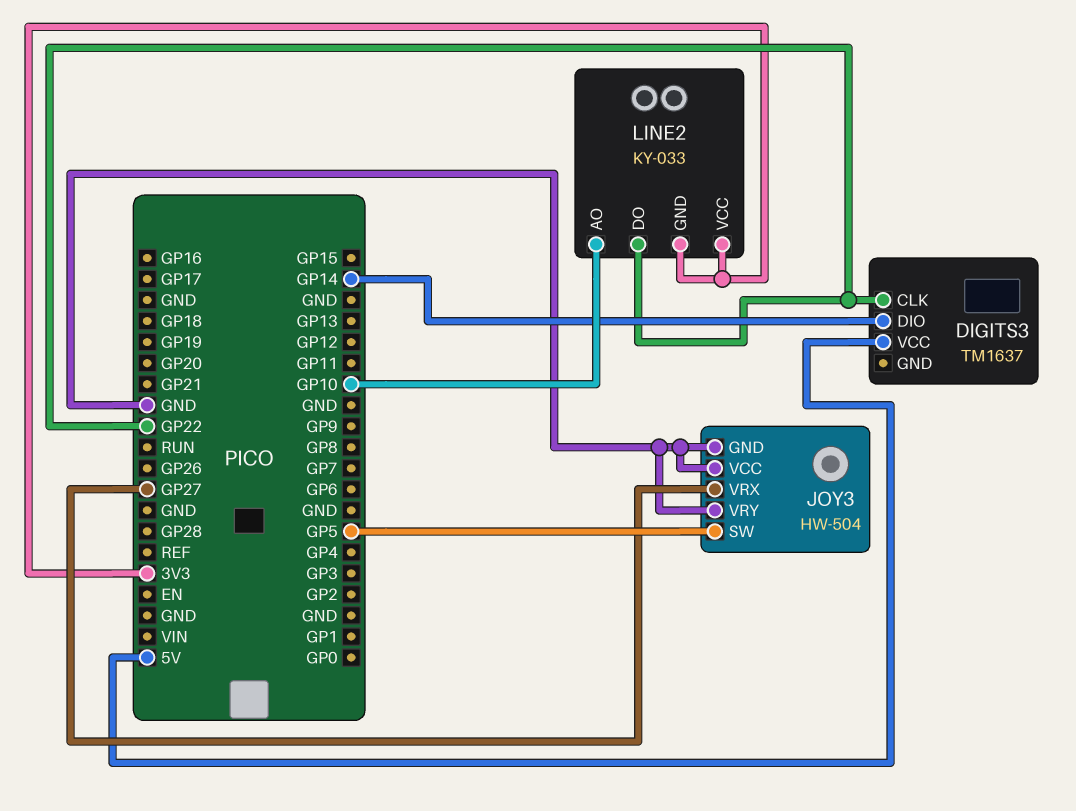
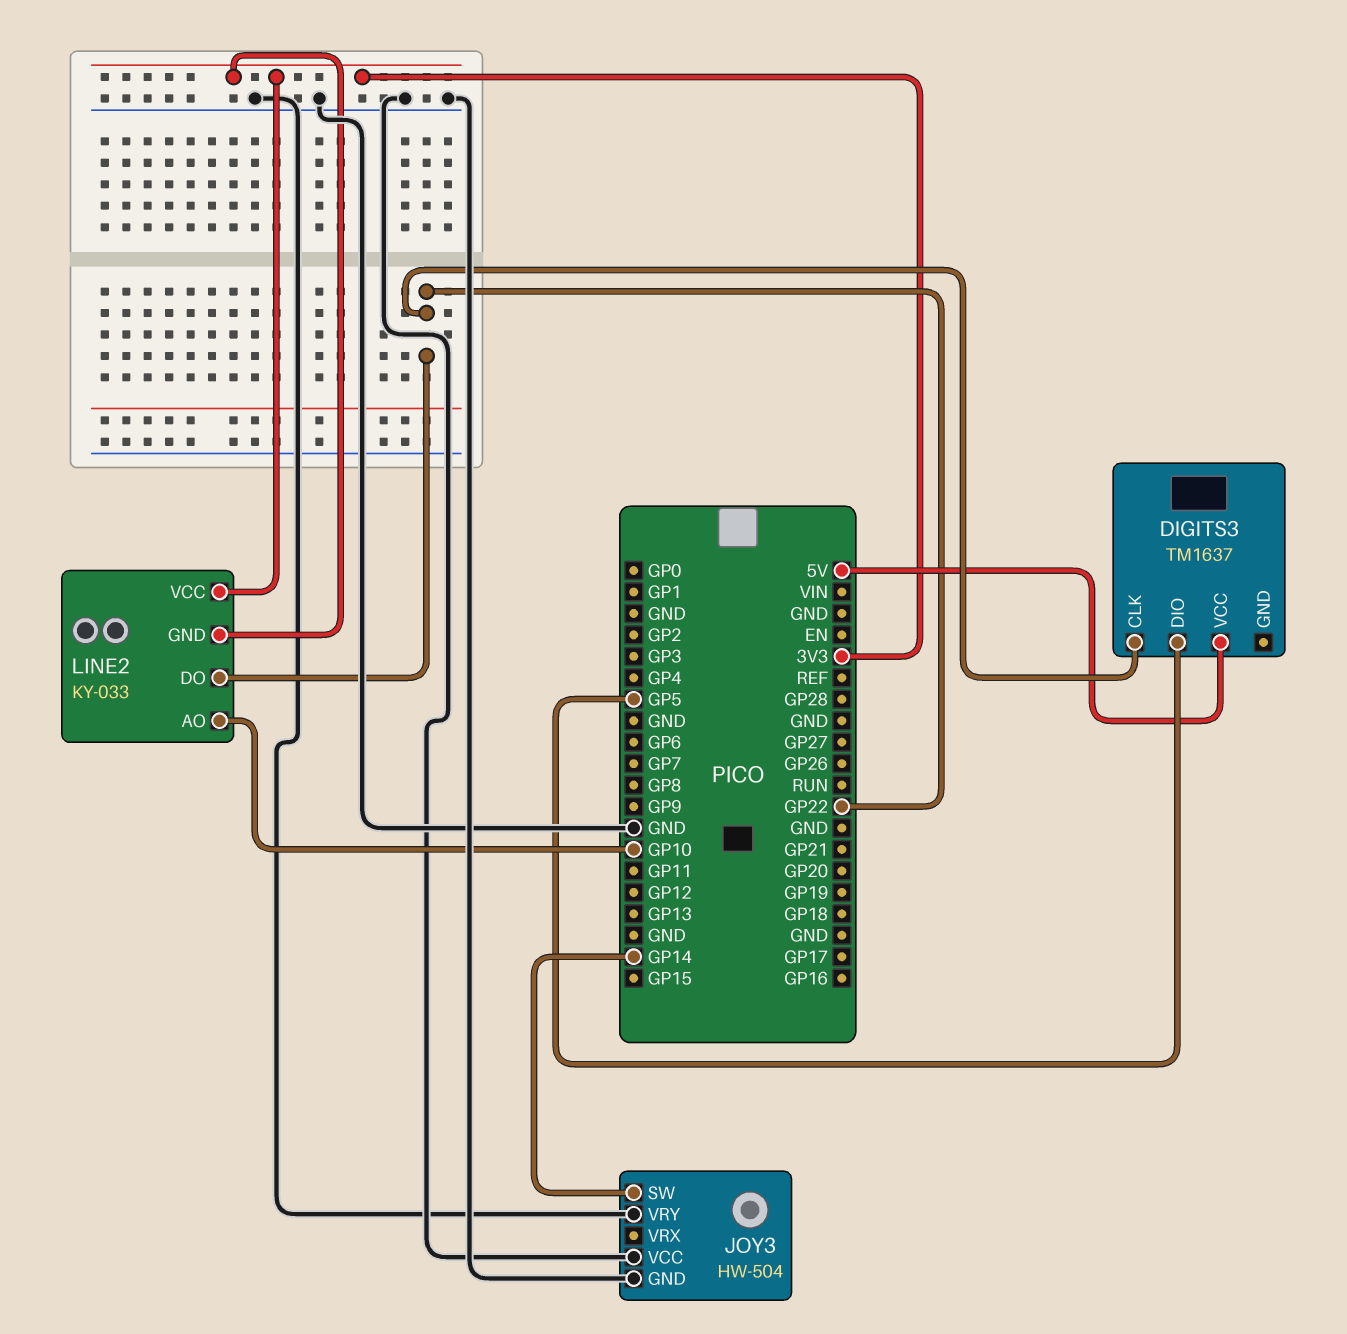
DIGITS3 pin DIO: GP14 -> GP5
JOY3 pin SW: GP5 -> GP14
JOY3 pin VRX: GP27 -> none

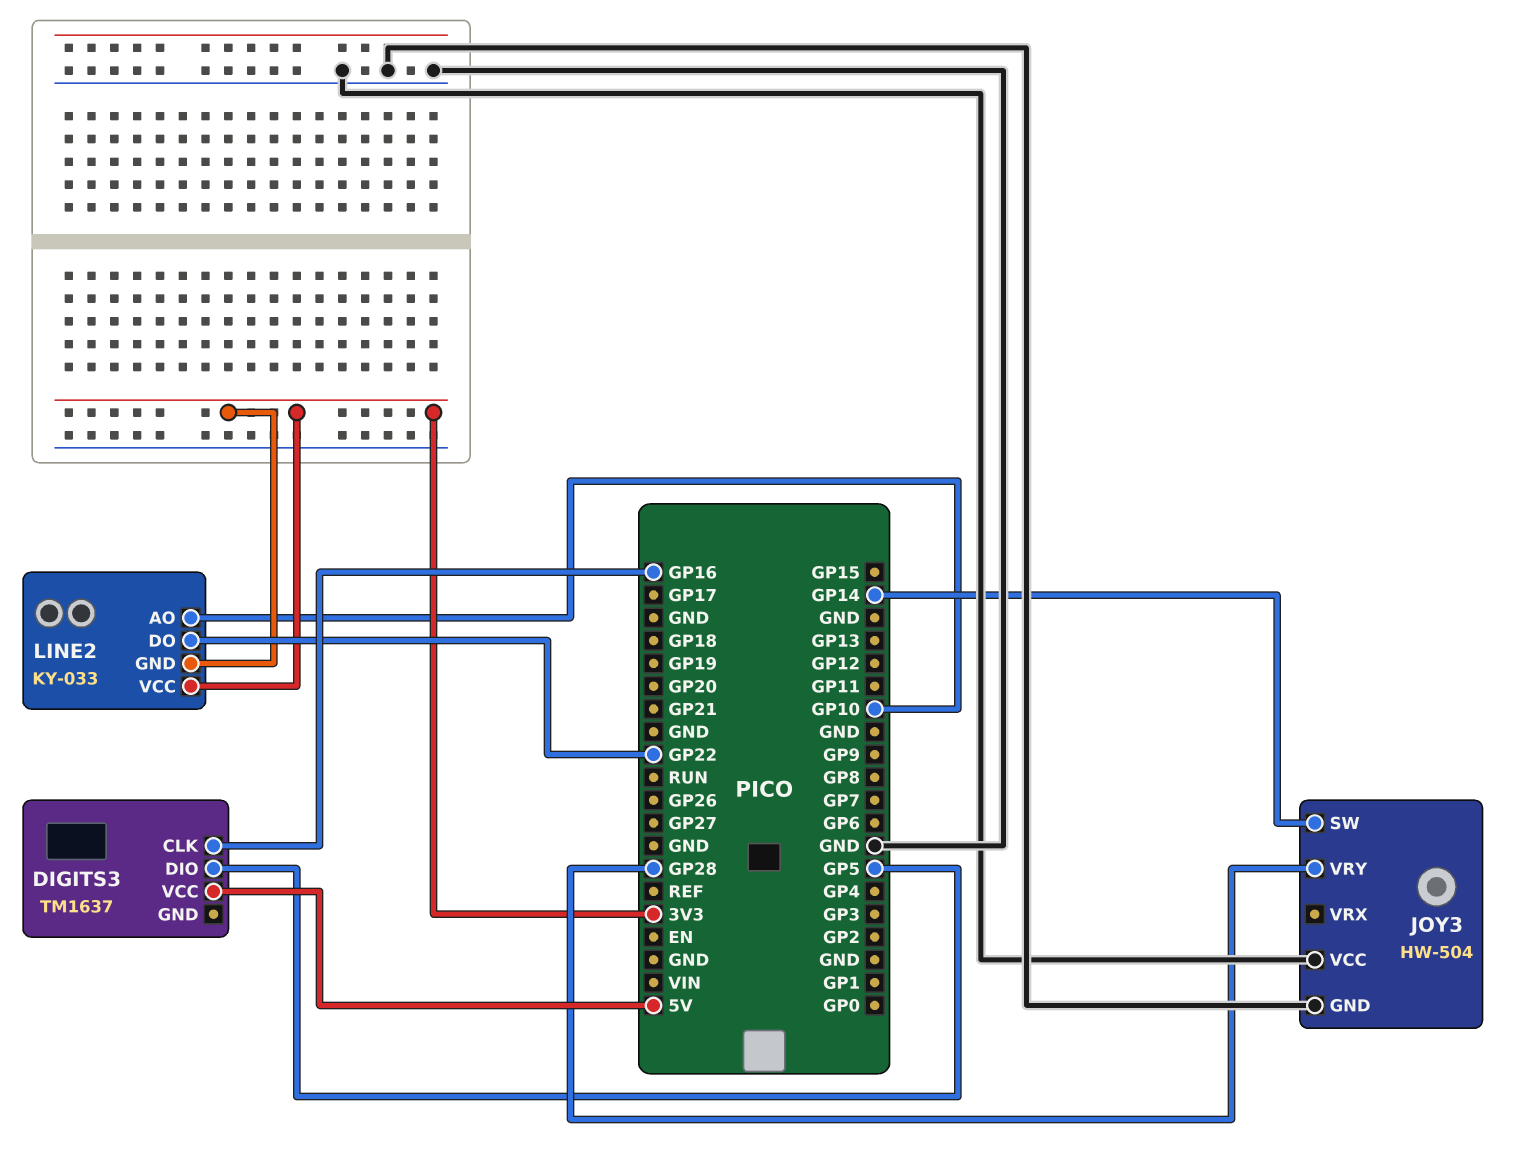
DIGITS3 pin CLK: GP22 -> GP16
JOY3 pin VRY: GND -> GP28

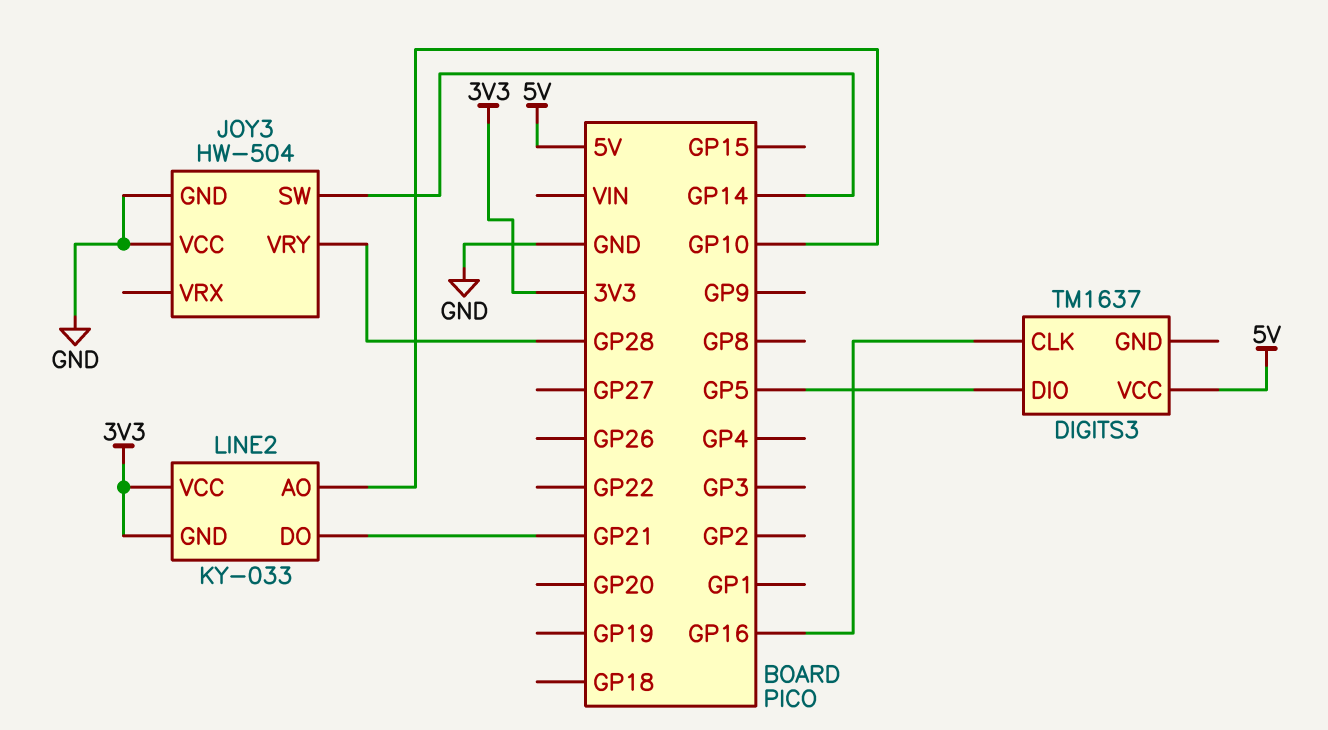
LINE2 pin DO: GP22 -> GP21

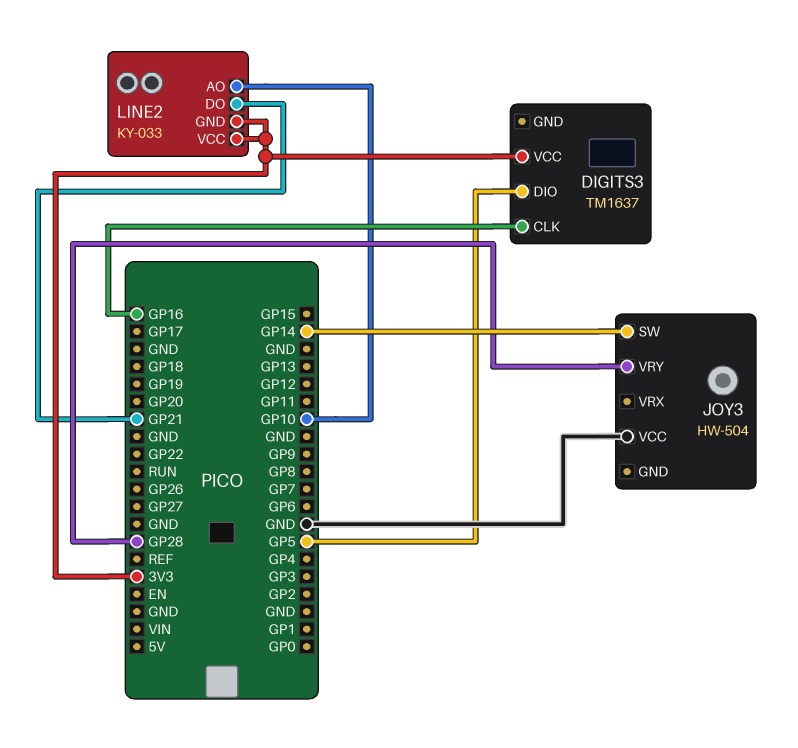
DIGITS3 pin VCC: 5V -> 3V3
JOY3 pin GND: GND -> none

